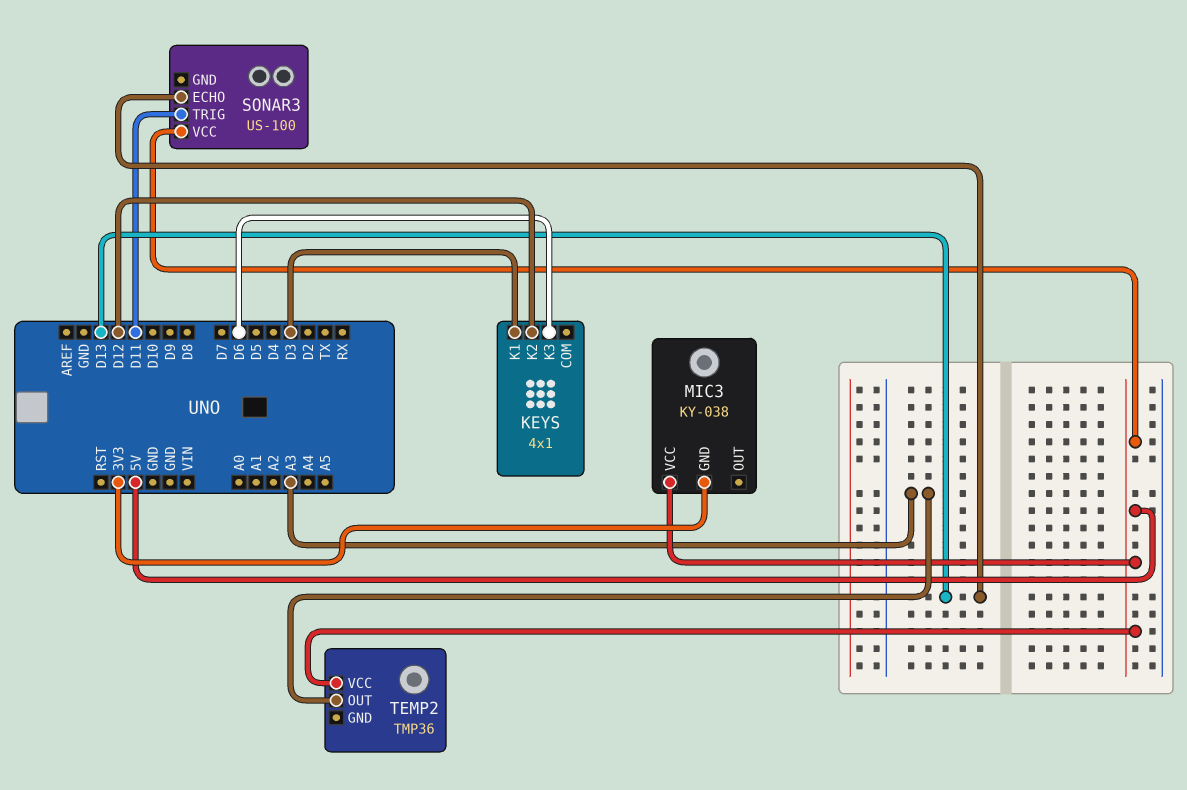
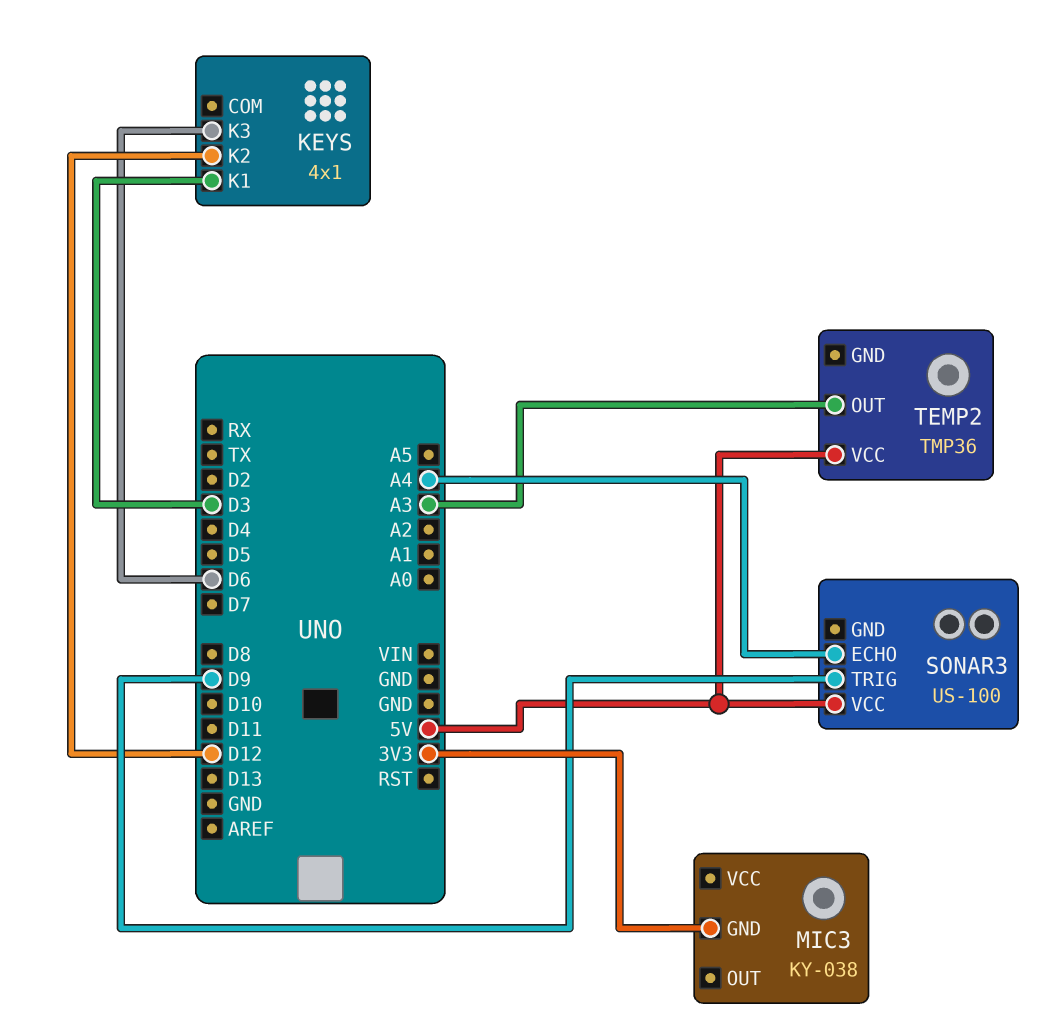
MIC3 pin VCC: 5V -> none
SONAR3 pin ECHO: D13 -> A4
SONAR3 pin TRIG: D11 -> D9

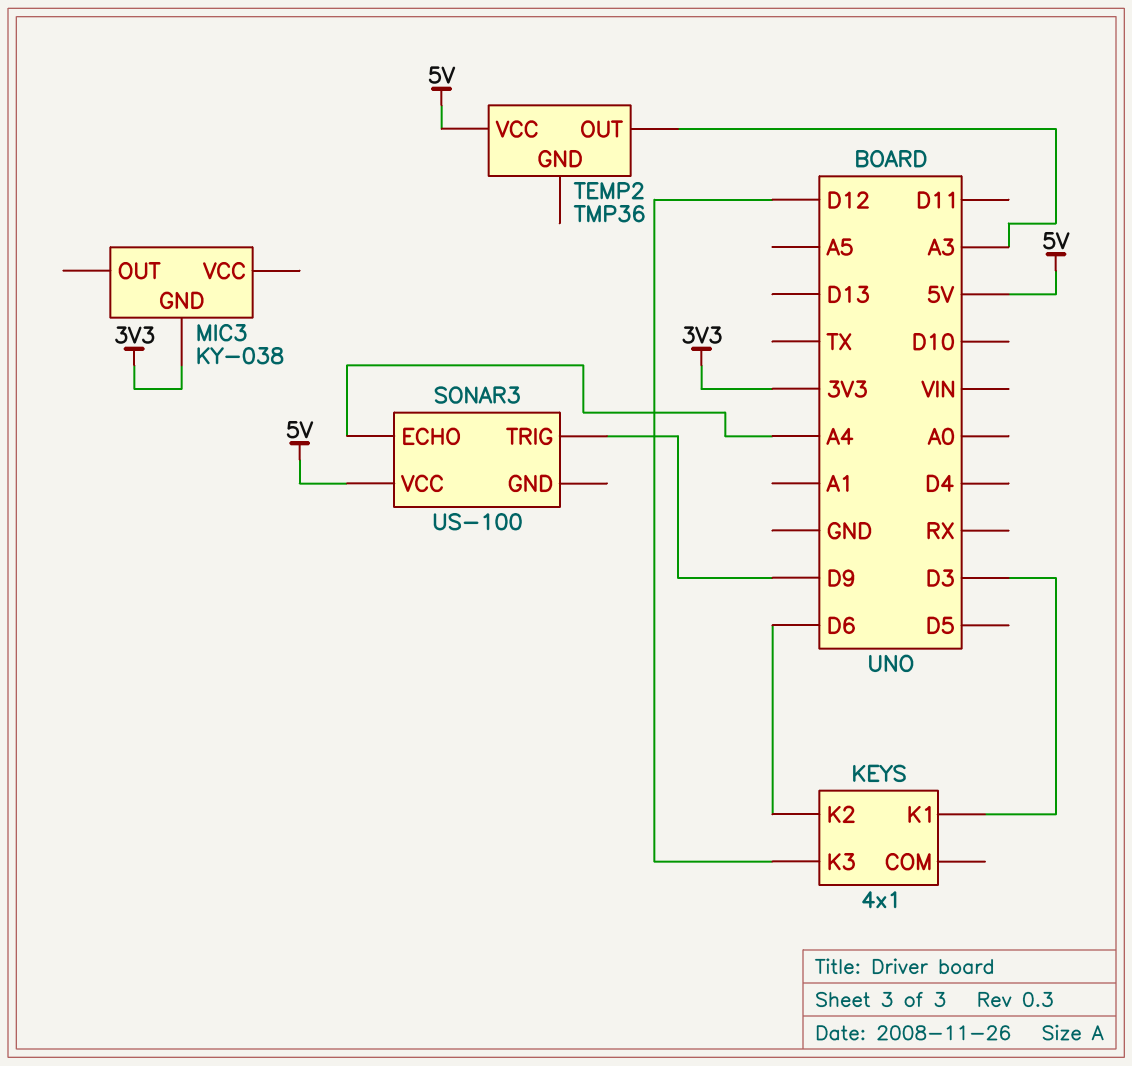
KEYS pin K2: D12 -> D6
KEYS pin K3: D6 -> D12

